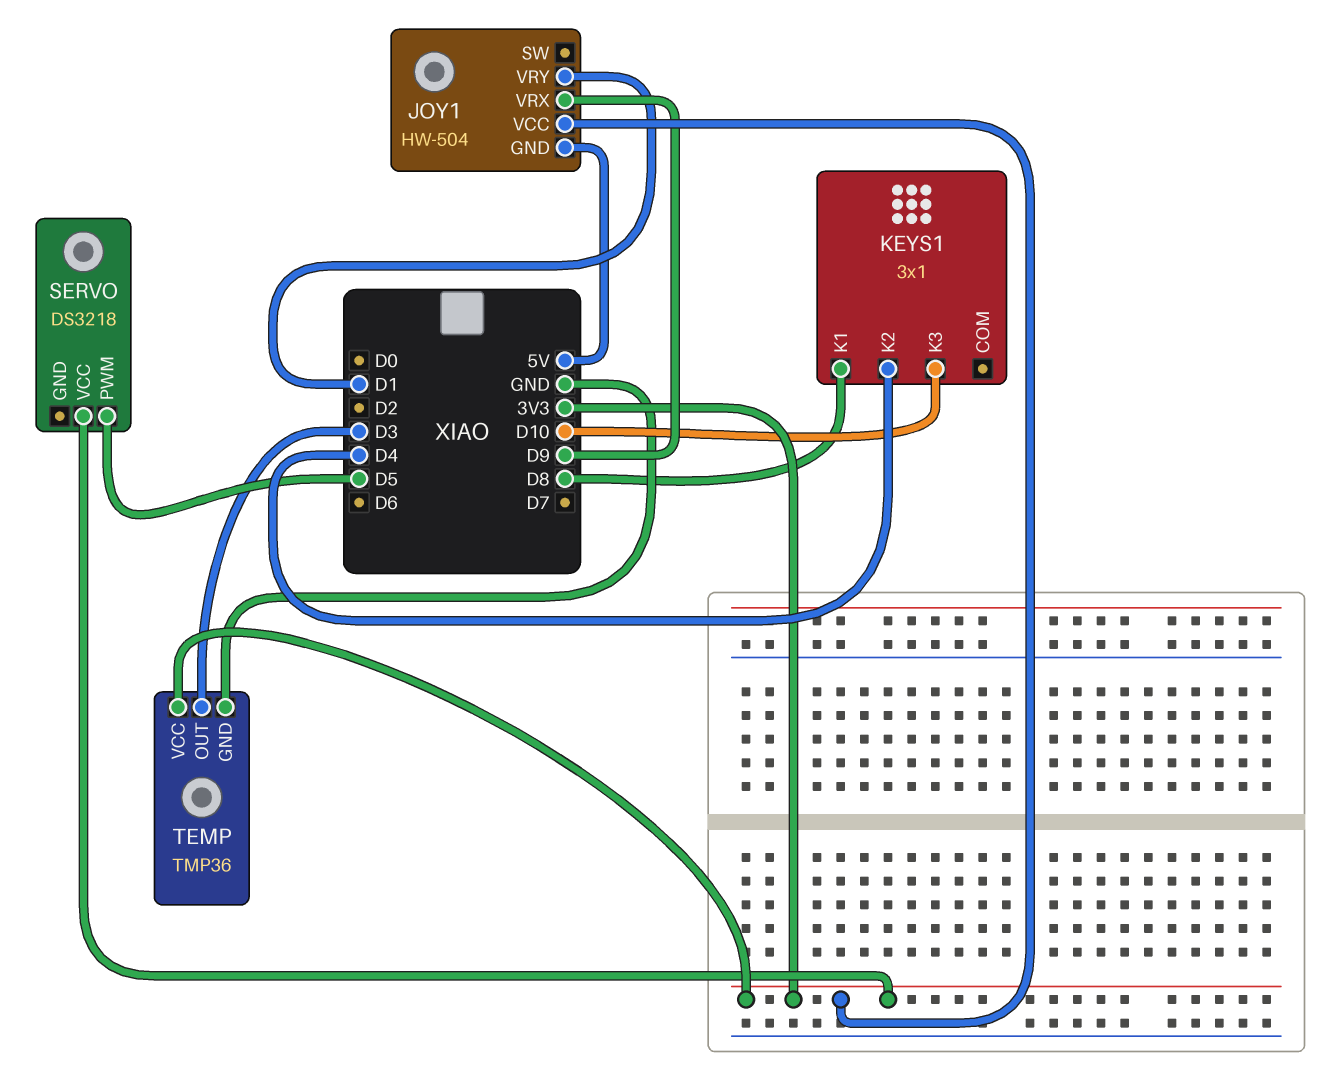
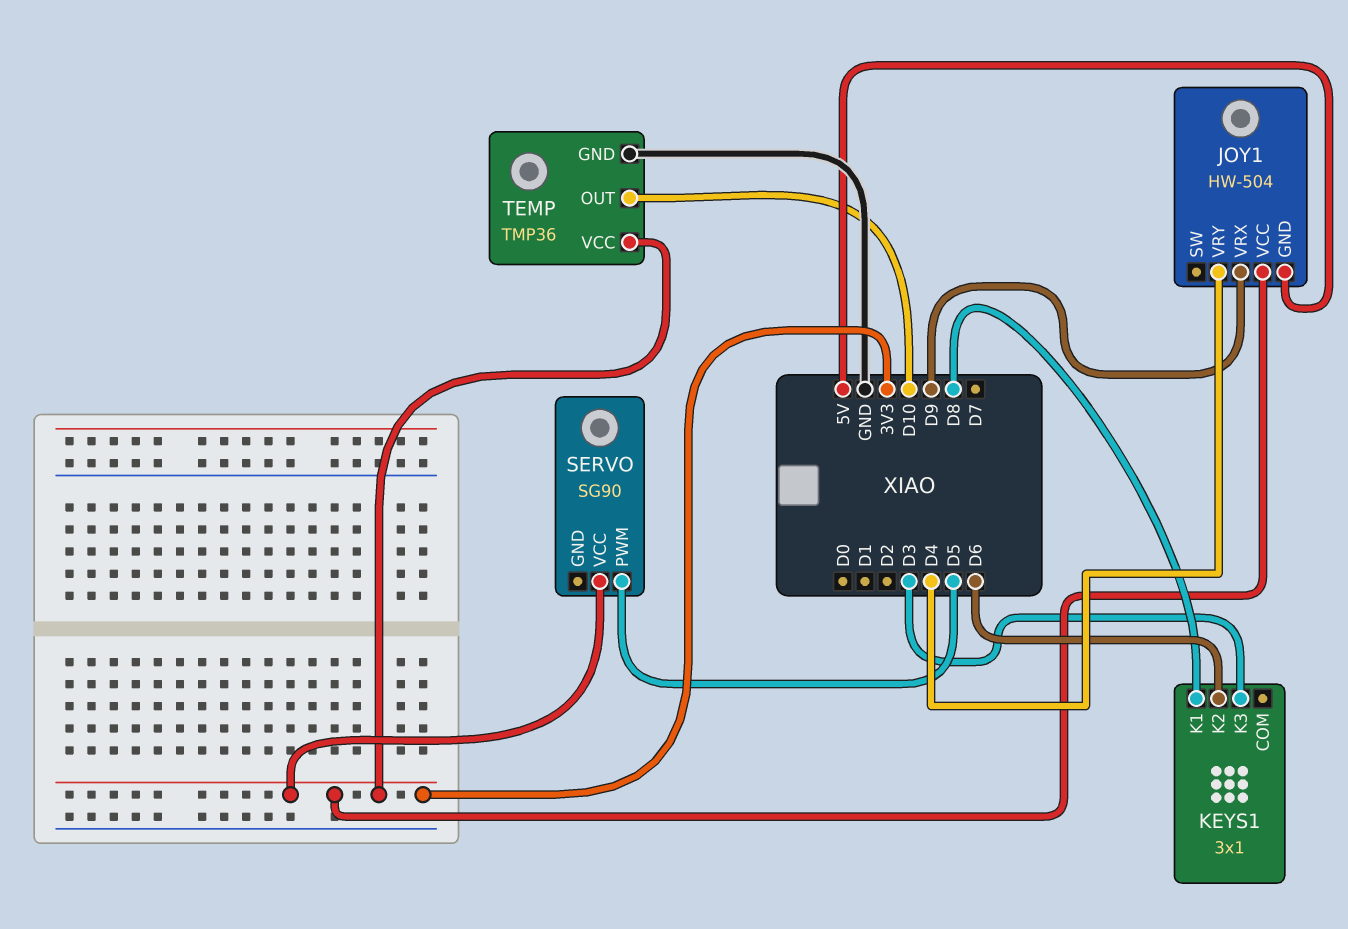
JOY1 pin VRY: D1 -> D4
KEYS1 pin K2: D4 -> D6
KEYS1 pin K3: D10 -> D3
SERVO: DS3218 -> SG90
TEMP pin OUT: D3 -> D10

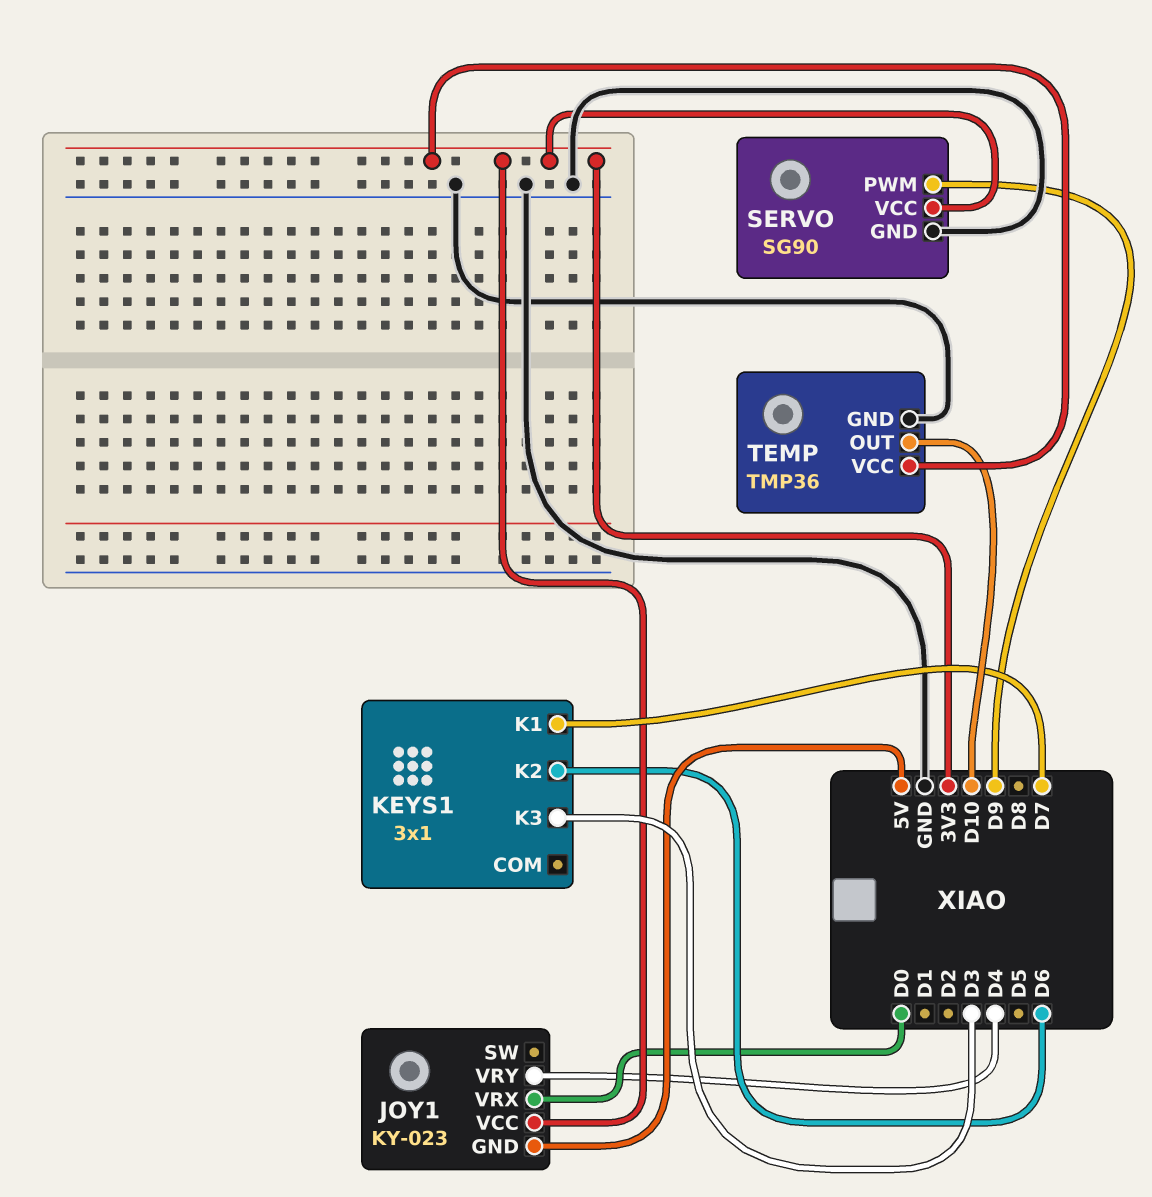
JOY1: HW-504 -> KY-023
JOY1 pin VRX: D9 -> D0
KEYS1 pin K1: D8 -> D7
SERVO pin GND: none -> GND
SERVO pin PWM: D5 -> D9

